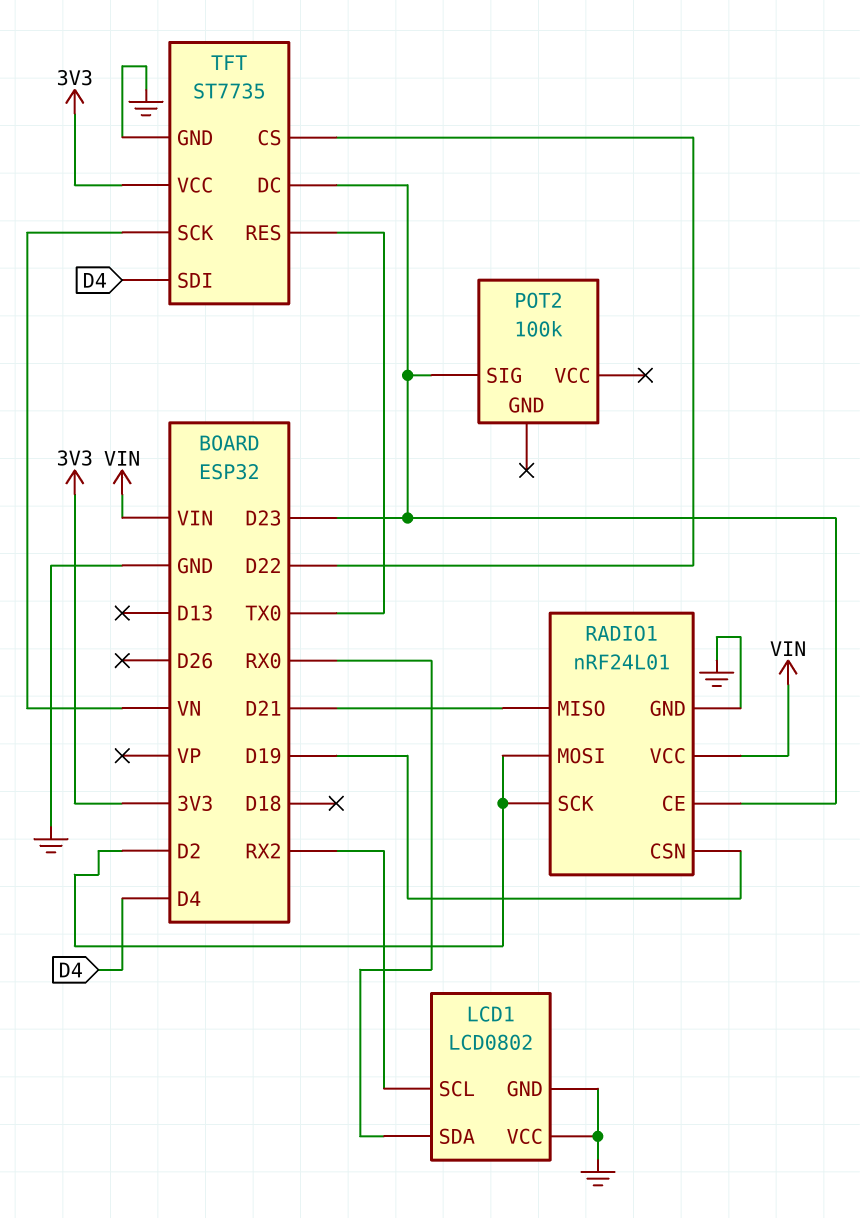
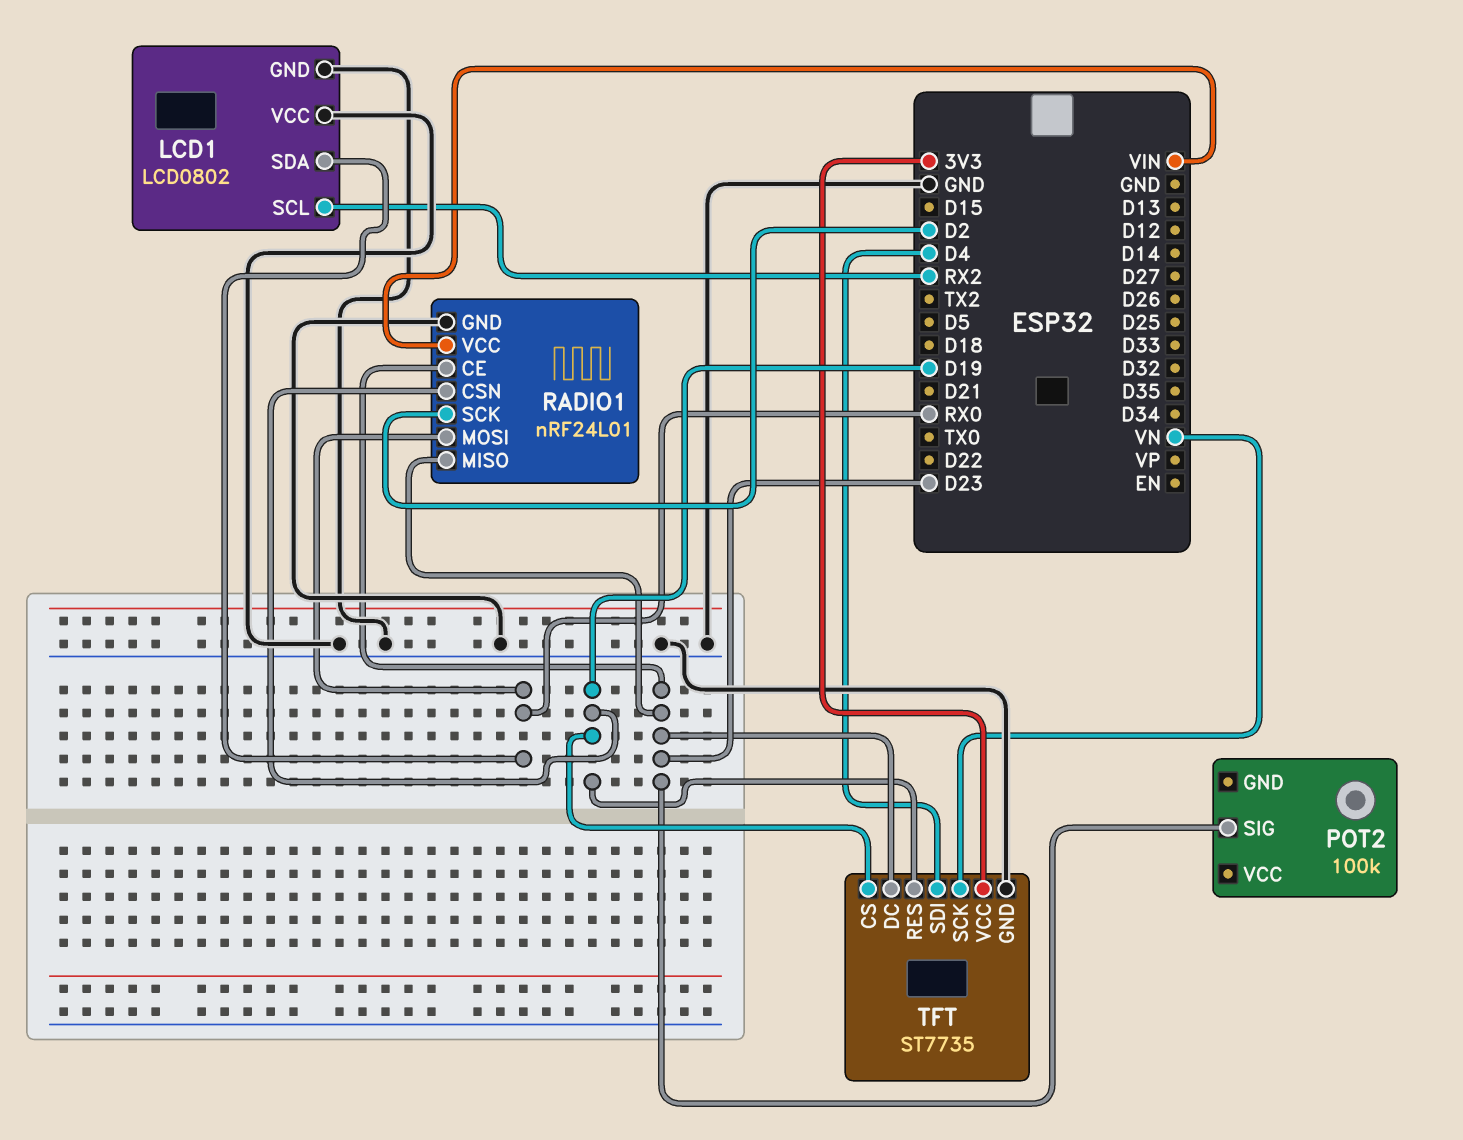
RADIO1 pin MISO: D21 -> D23
RADIO1 pin MOSI: D2 -> RX0
TFT pin CS: D22 -> D19
TFT pin RES: TX0 -> D19

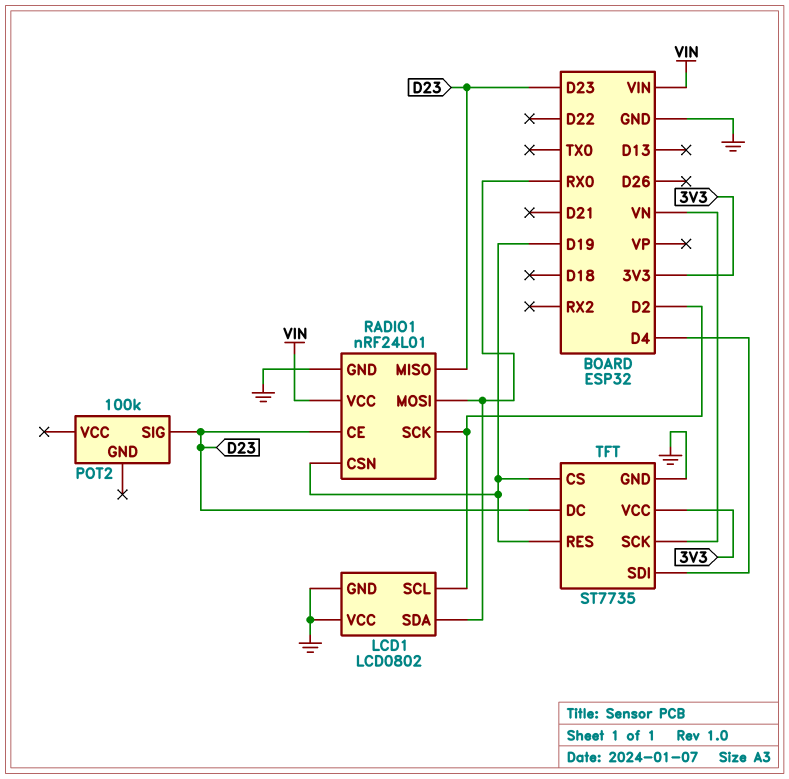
LCD1 pin SCL: RX2 -> D2

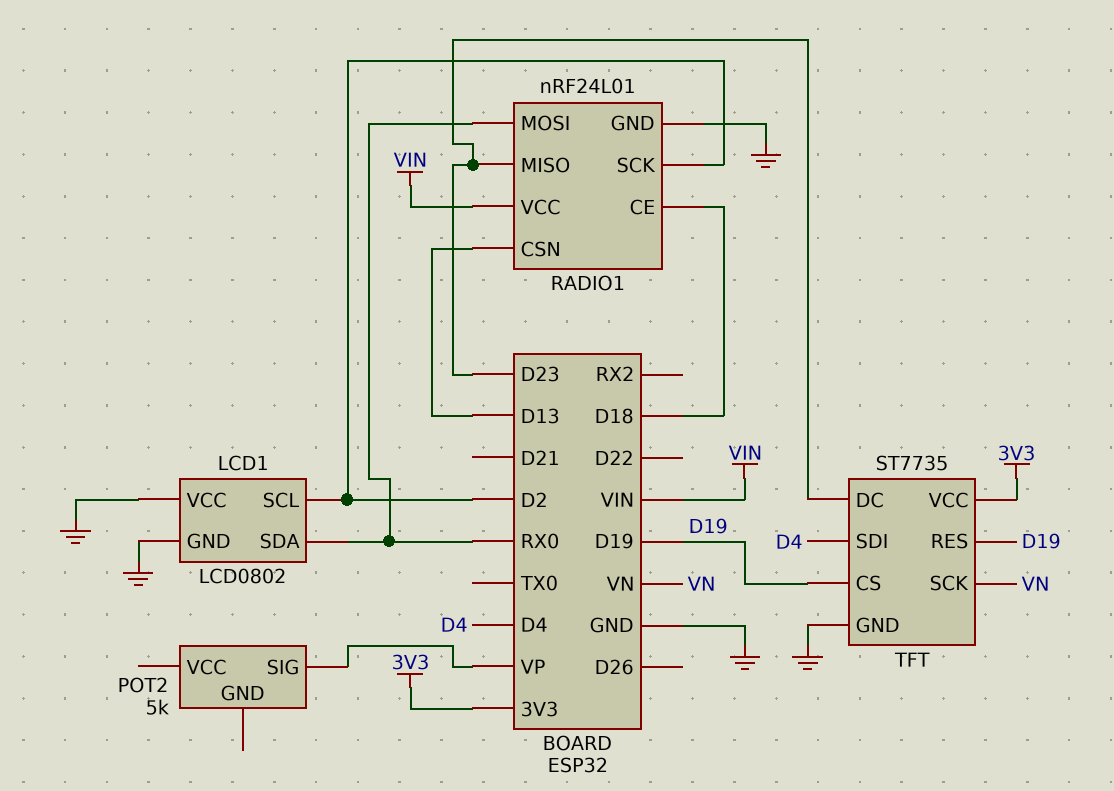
POT2: 100k -> 5k
POT2 pin SIG: D23 -> VP
RADIO1 pin CE: D23 -> D18
RADIO1 pin CSN: D19 -> D13

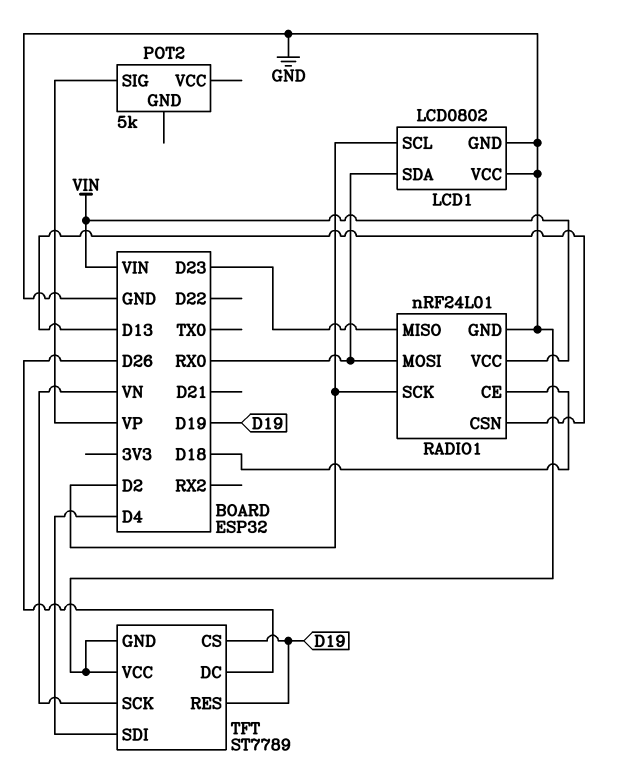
TFT: ST7735 -> ST7789
TFT pin DC: D23 -> D26
TFT pin VCC: 3V3 -> GND

